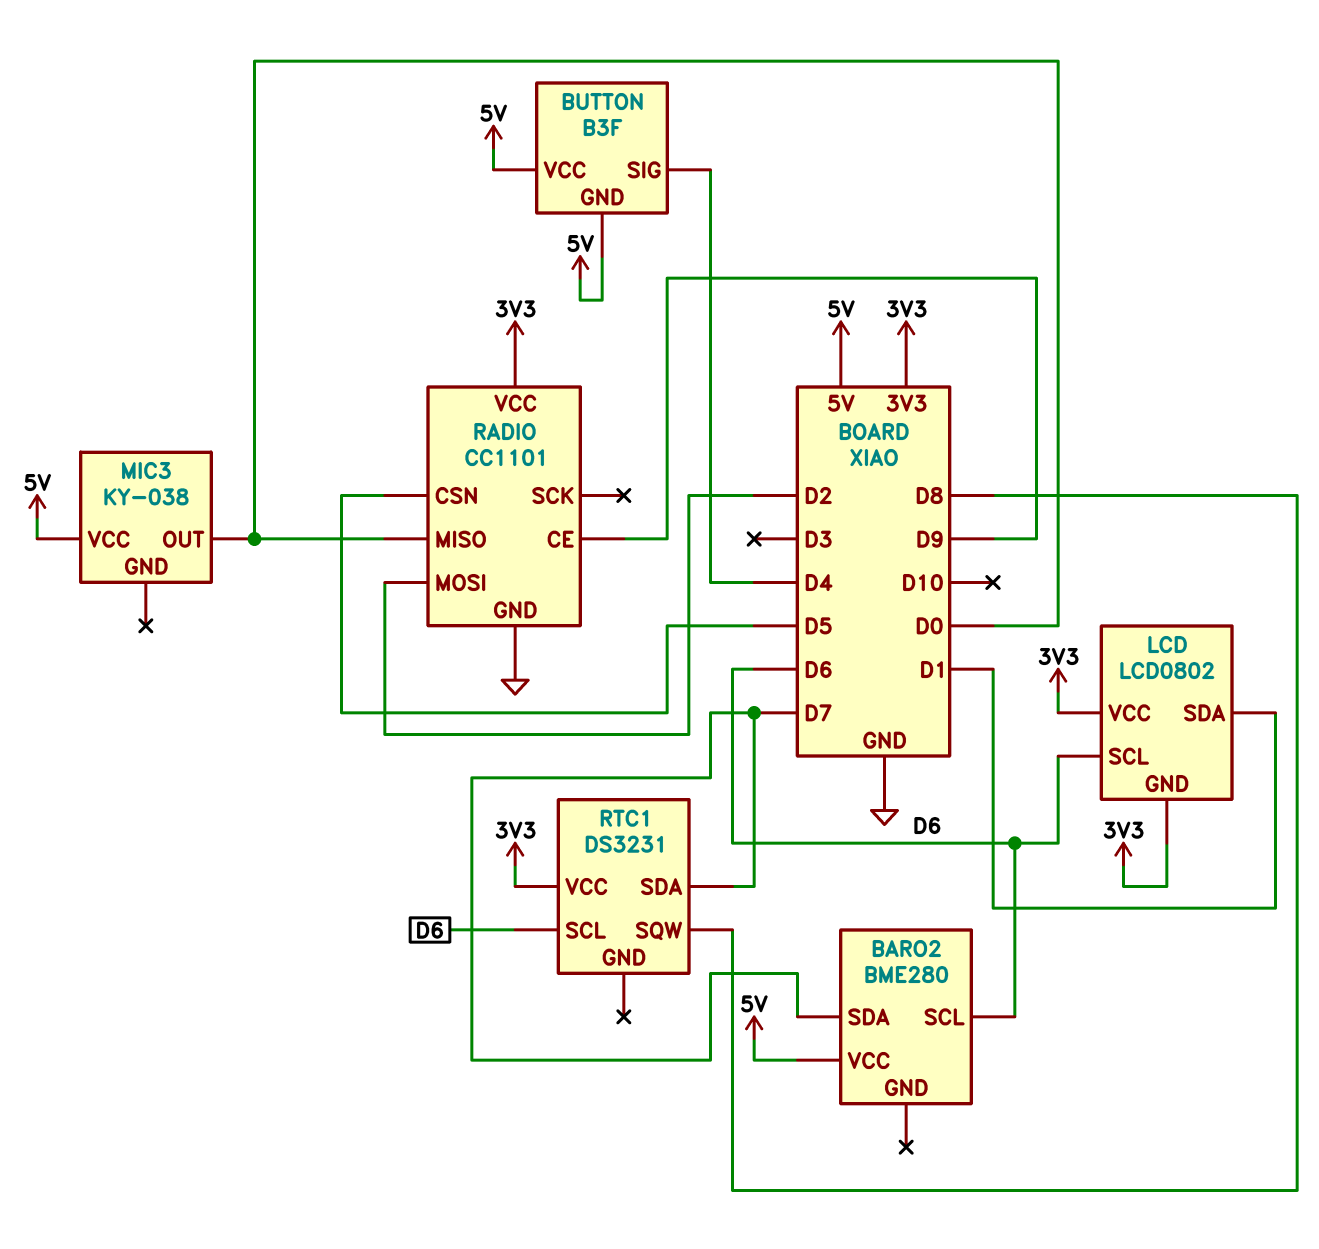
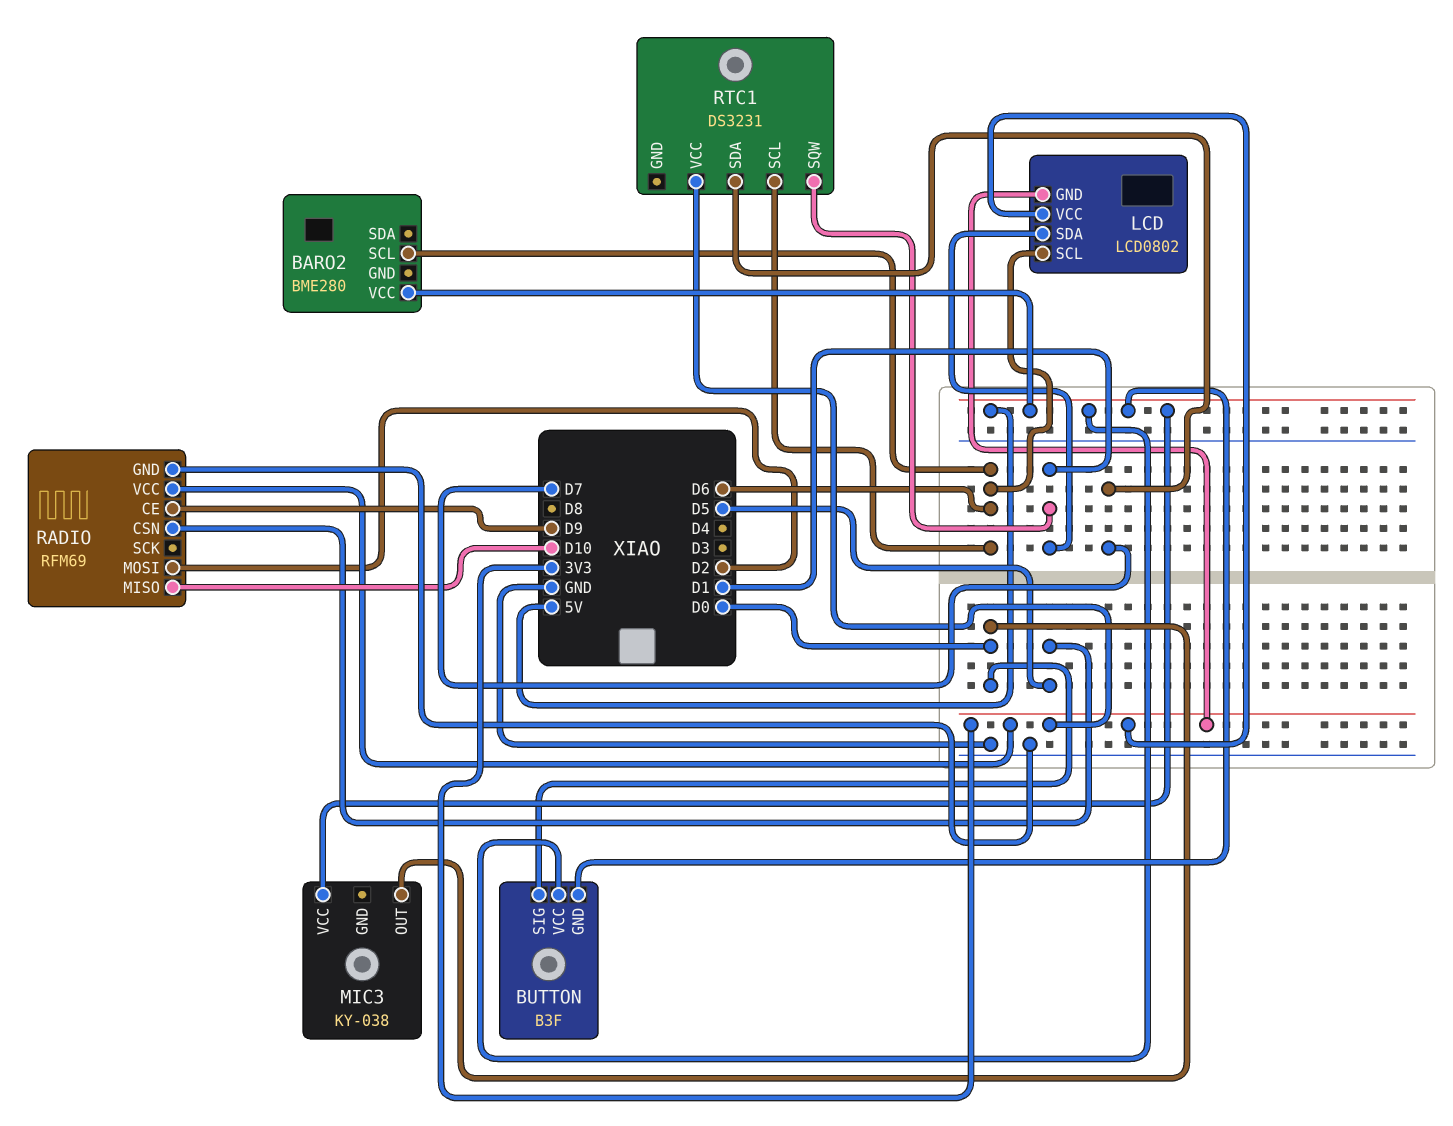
BARO2 pin SDA: D7 -> none
BUTTON pin SIG: D4 -> D0
RADIO: CC1101 -> RFM69
RADIO pin MISO: D0 -> D10
RTC1 pin SQW: D8 -> D1

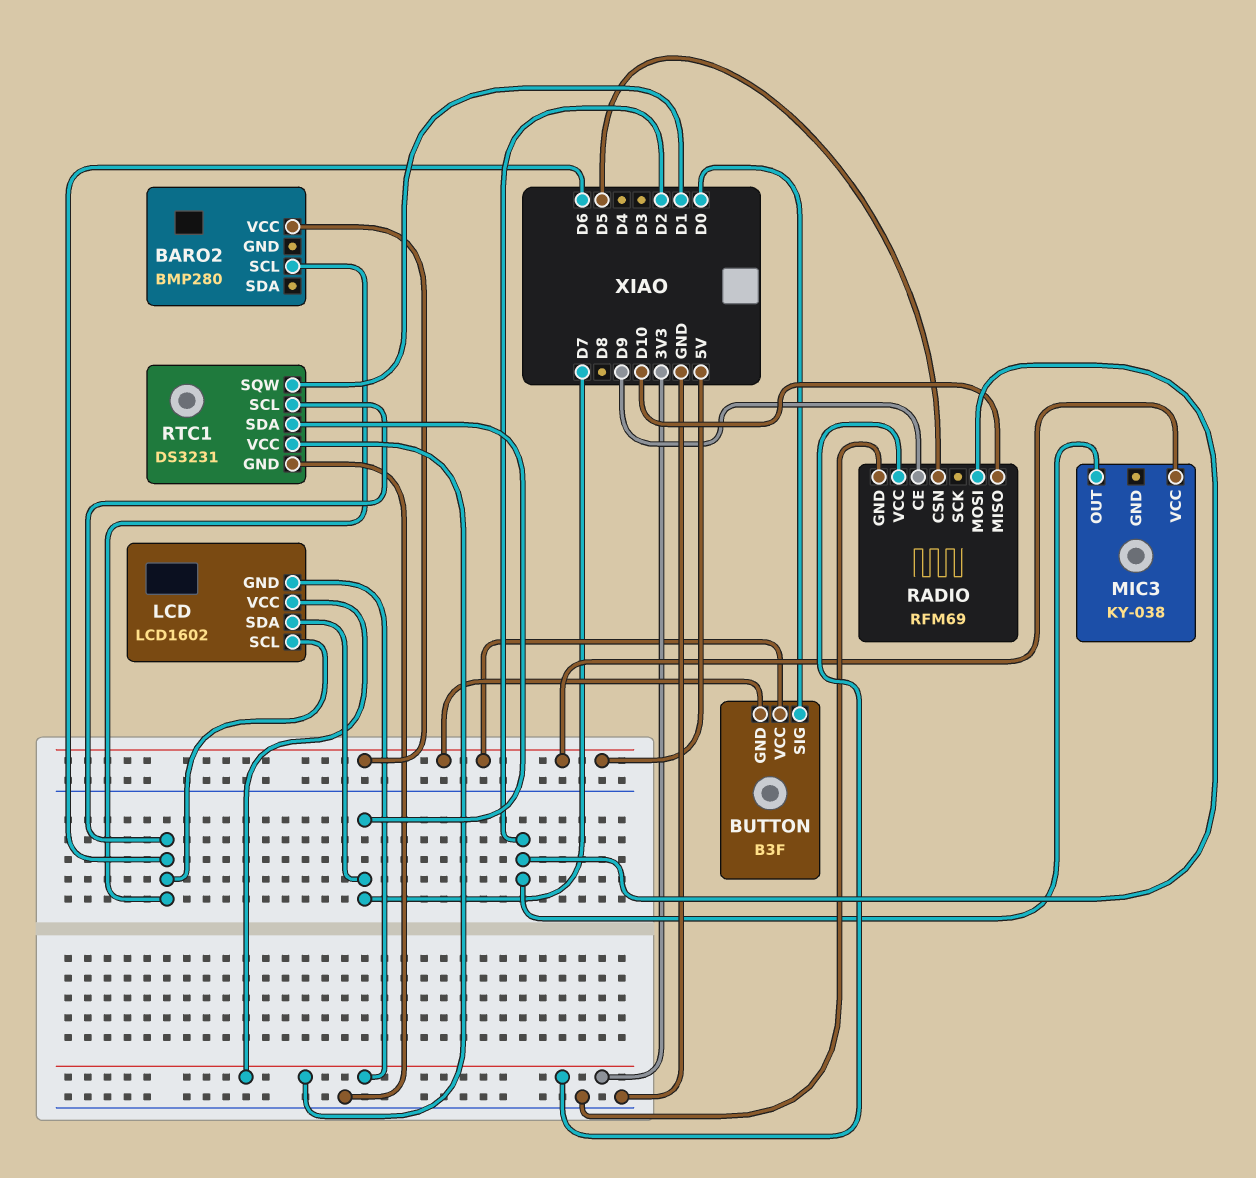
BARO2: BME280 -> BMP280
LCD: LCD0802 -> LCD1602
LCD pin SDA: D1 -> D7
MIC3 pin OUT: D0 -> D2
RTC1 pin GND: none -> GND

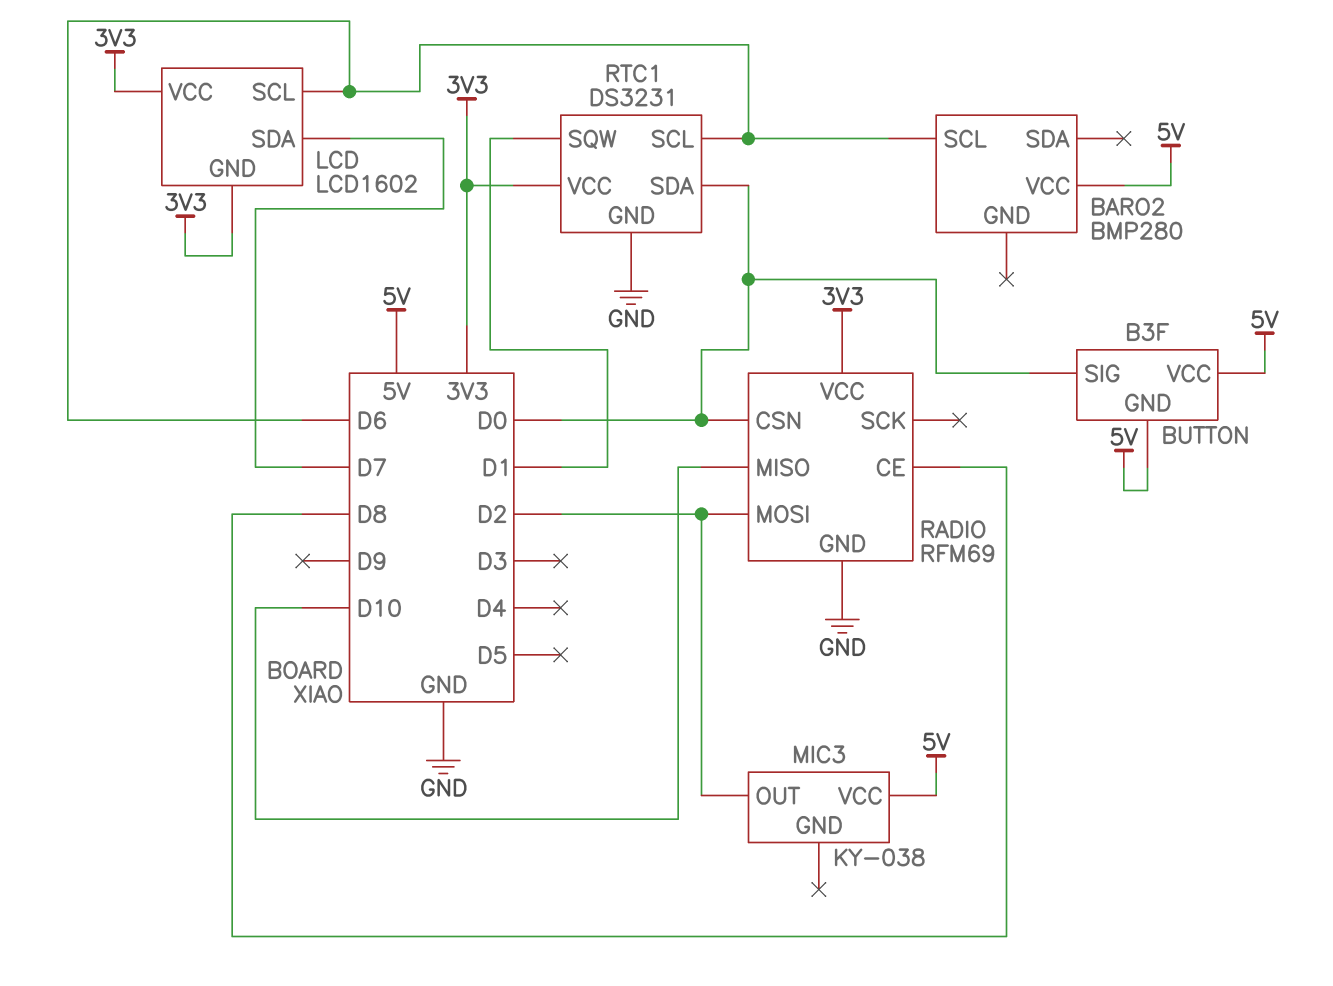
RADIO pin CE: D9 -> D8
RADIO pin CSN: D5 -> D0
RTC1 pin SDA: D7 -> D0

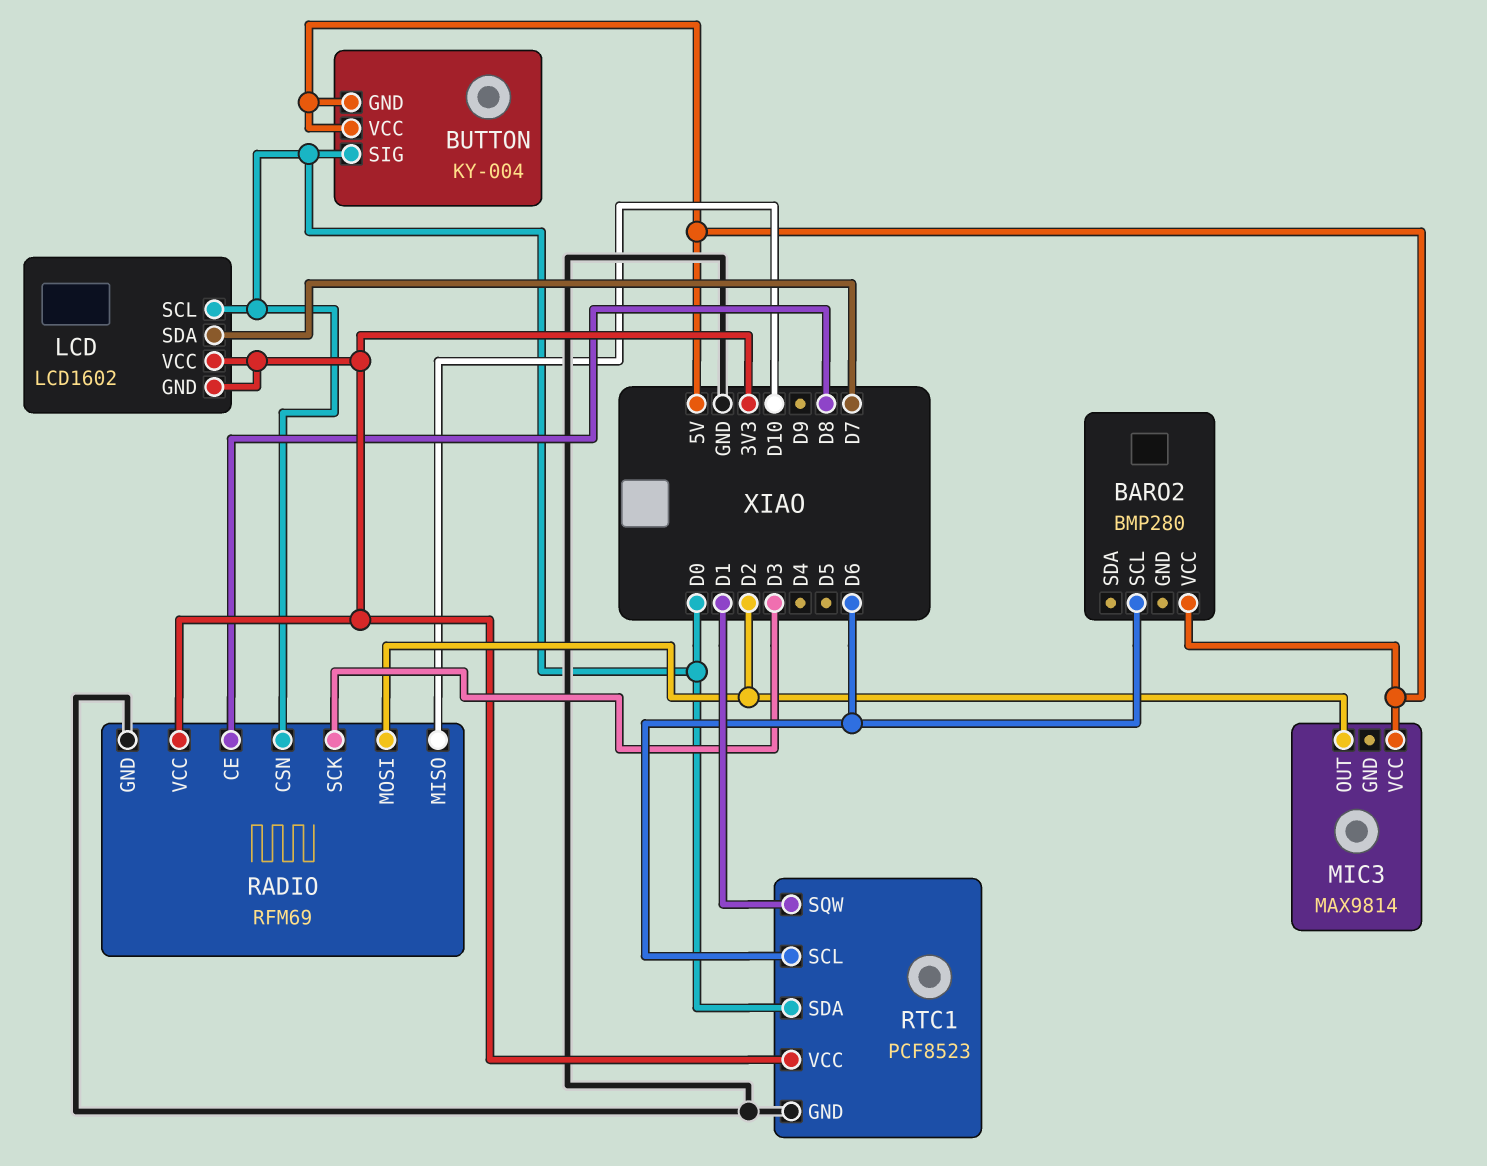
BUTTON: B3F -> KY-004
LCD pin SCL: D6 -> D0
MIC3: KY-038 -> MAX9814
RADIO pin SCK: none -> D3
RTC1: DS3231 -> PCF8523

